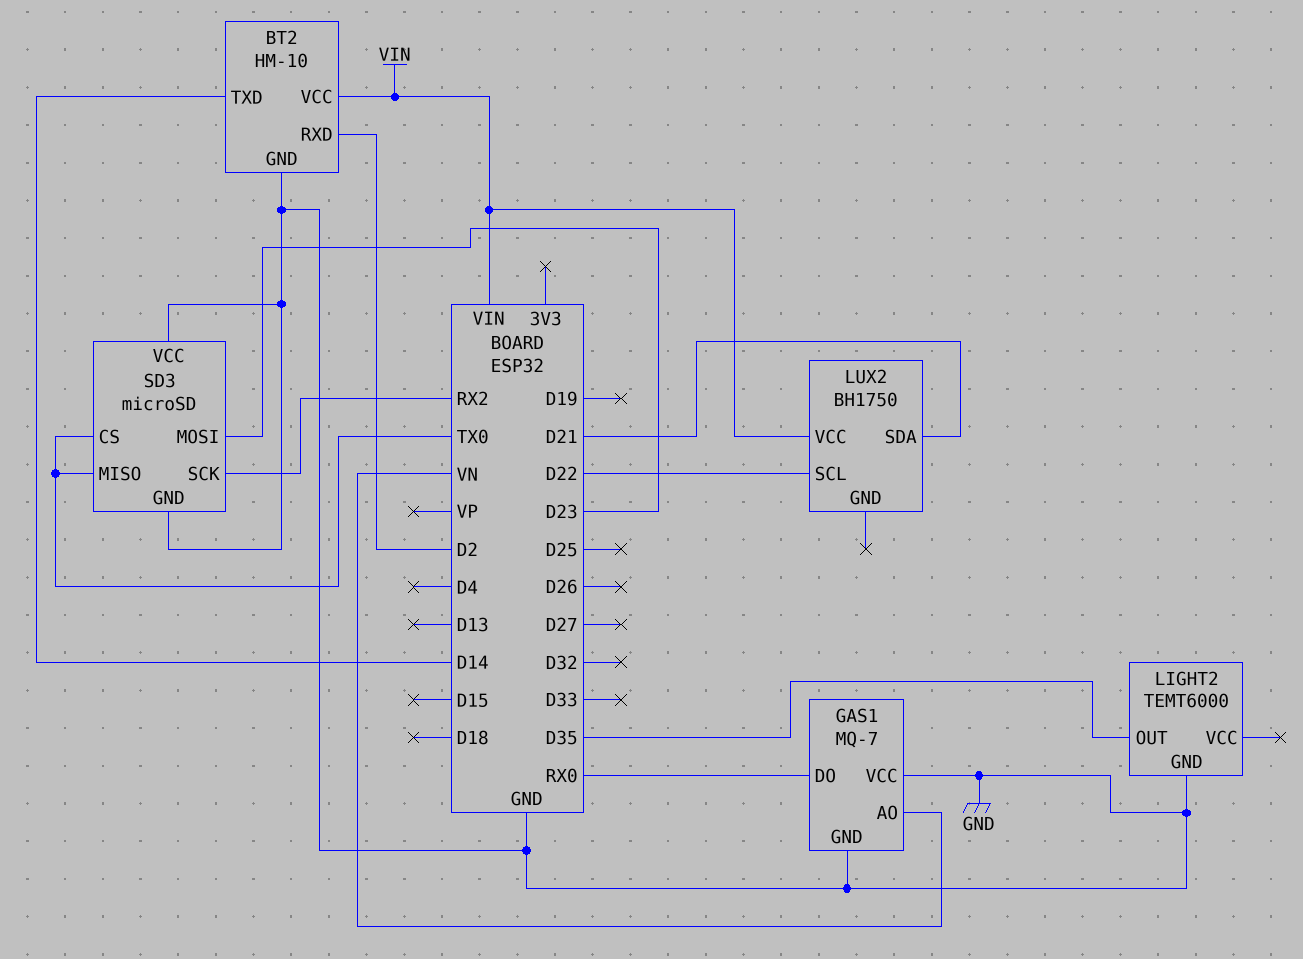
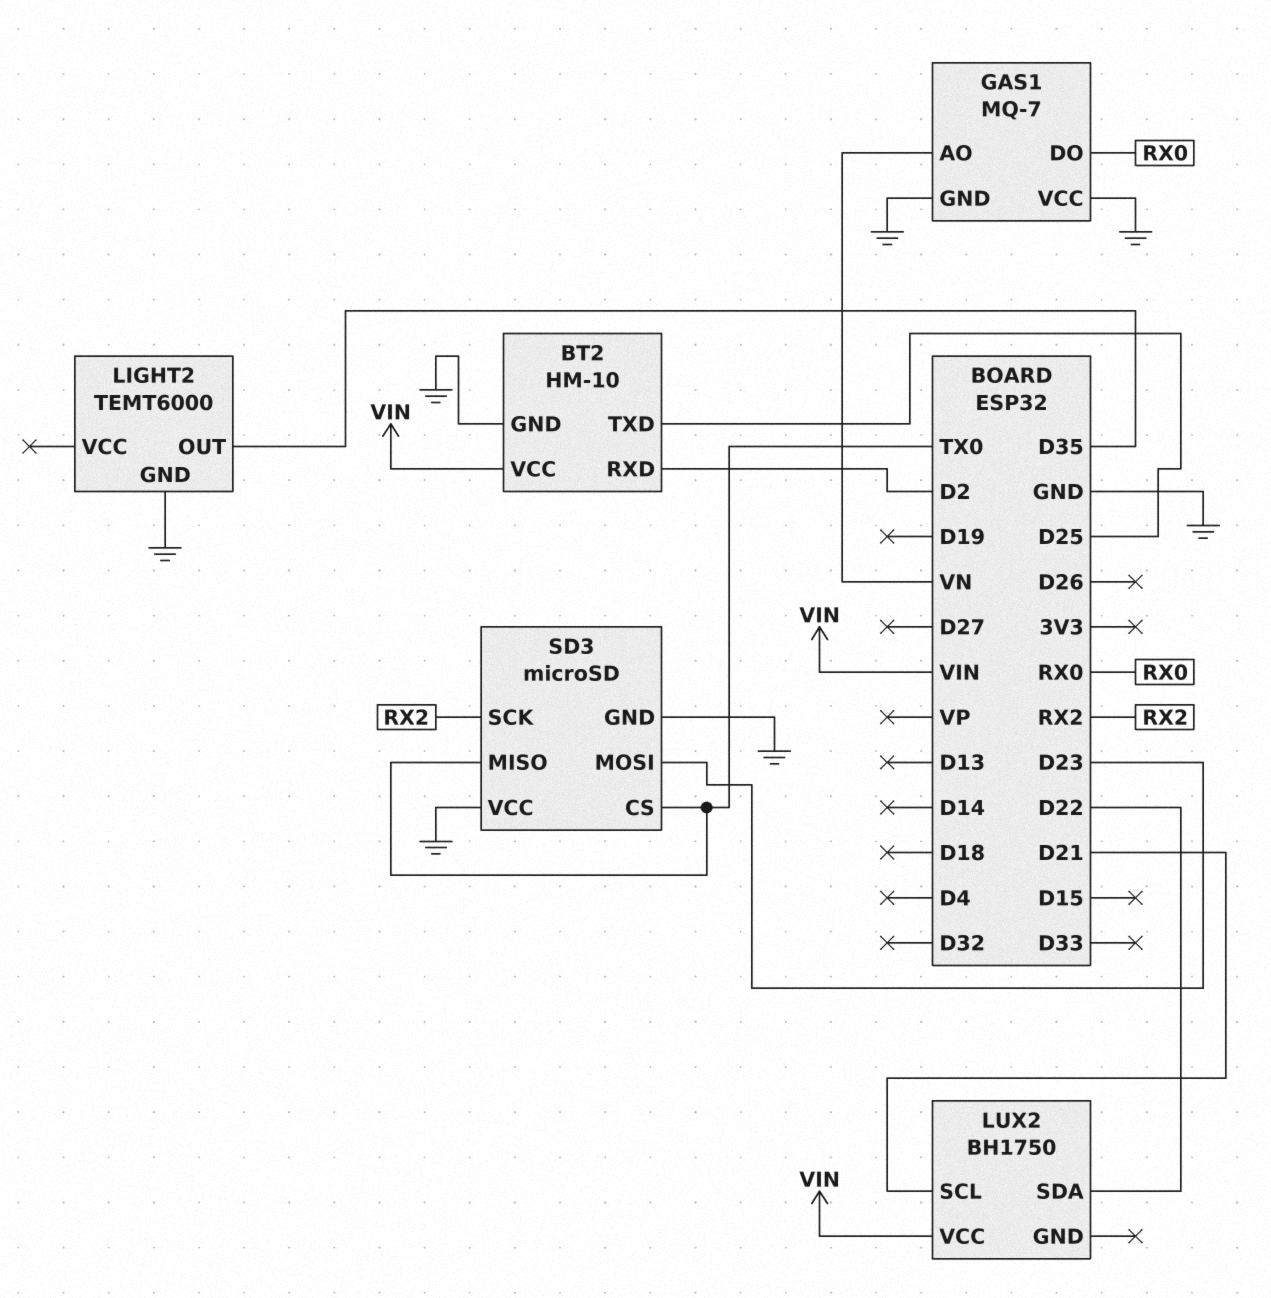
BT2 pin TXD: D14 -> D25
LUX2 pin SCL: D22 -> D21
LUX2 pin SDA: D21 -> D22

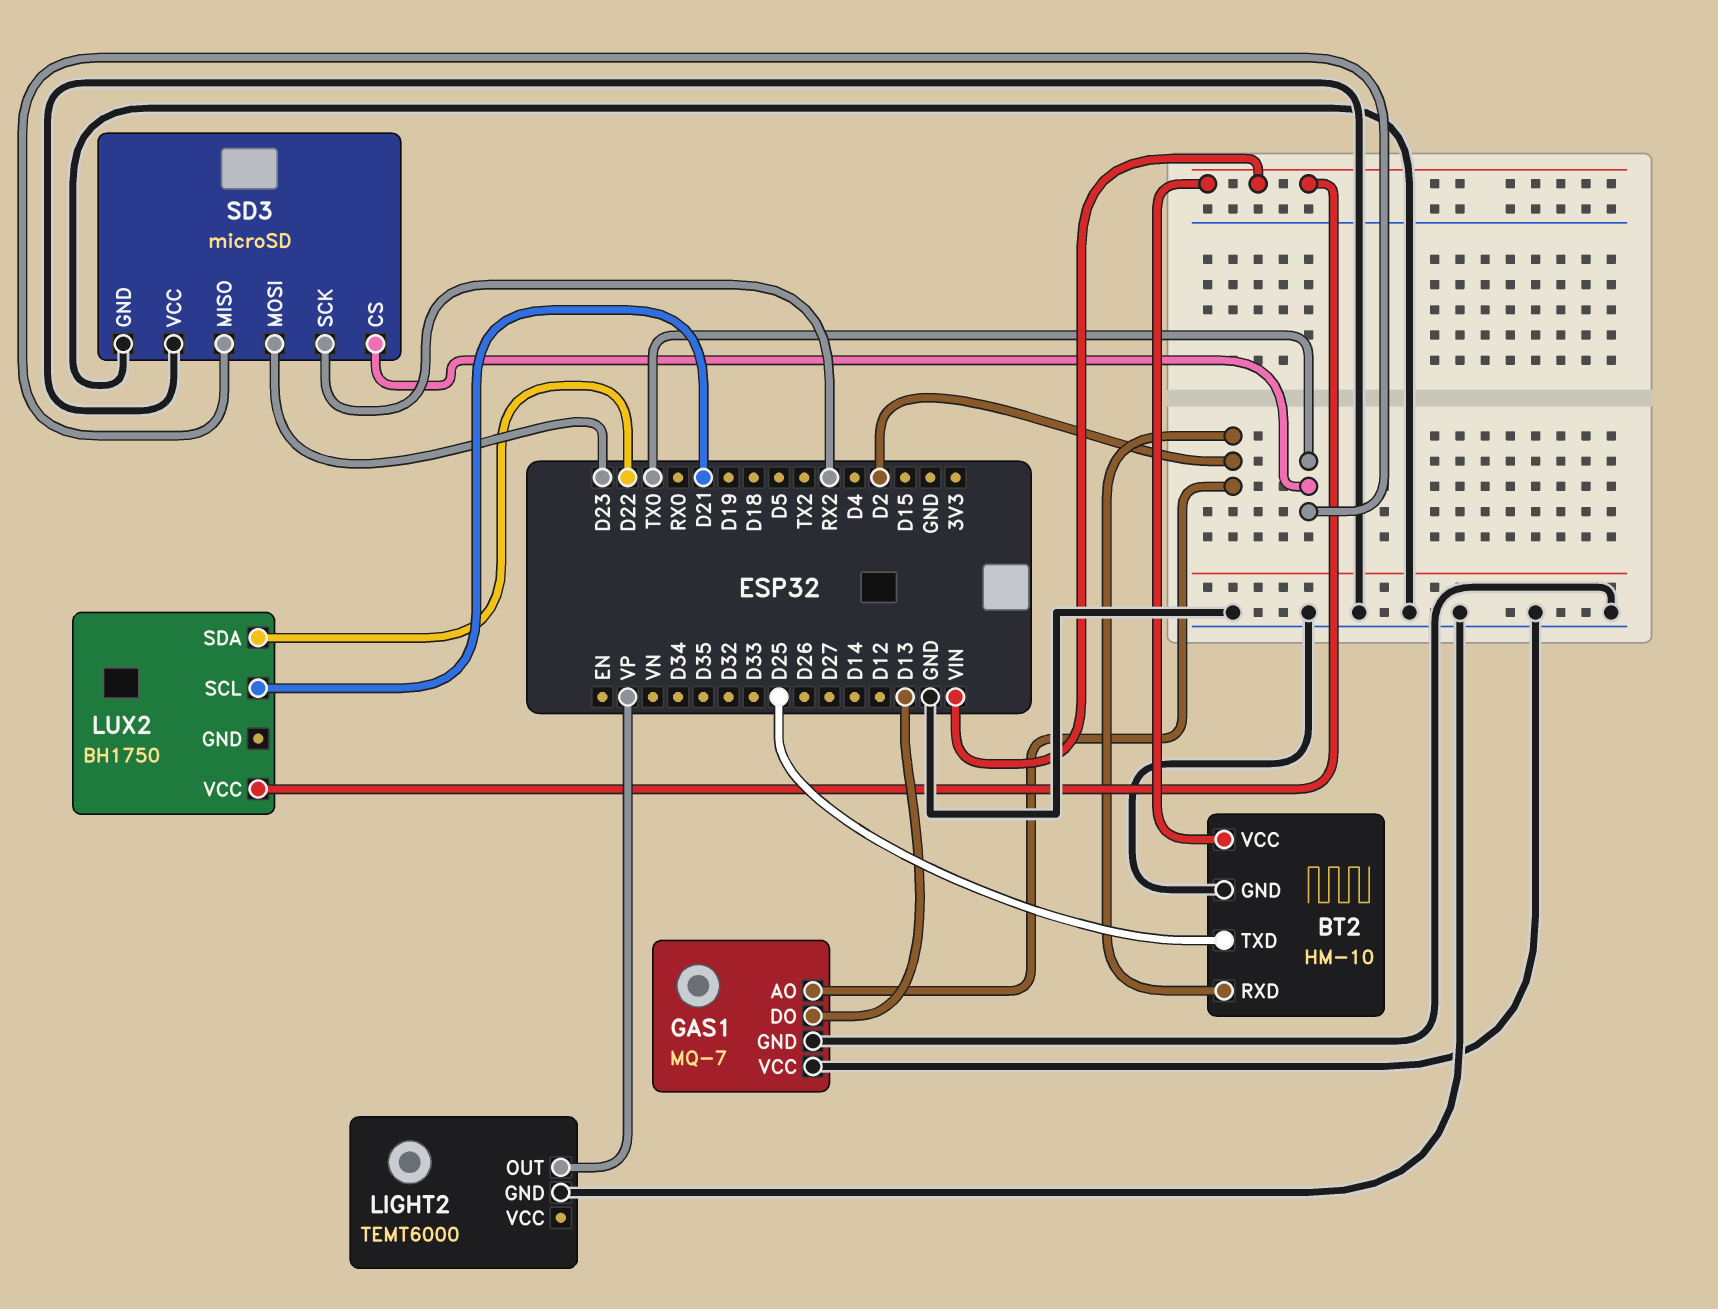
GAS1 pin AO: VN -> D2
GAS1 pin DO: RX0 -> D13
LIGHT2 pin OUT: D35 -> VP

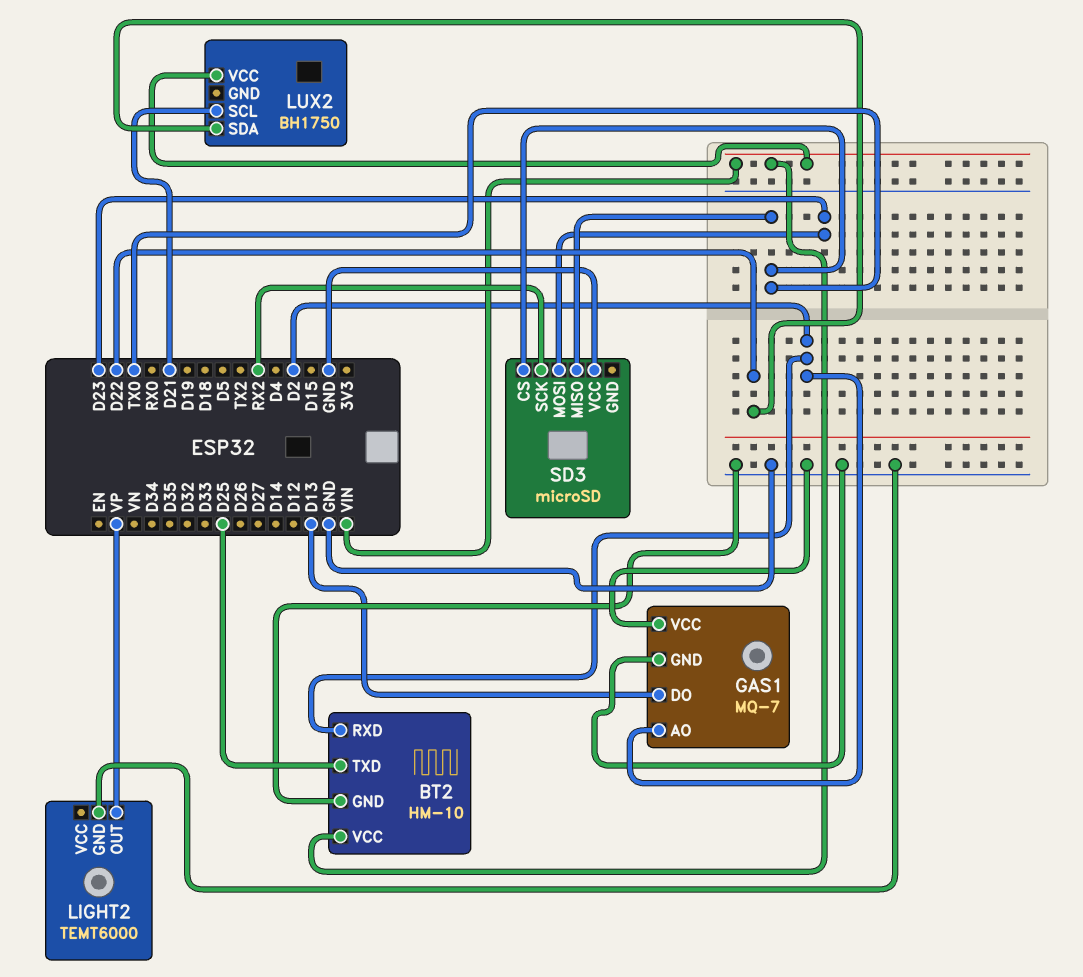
SD3 pin GND: GND -> none

